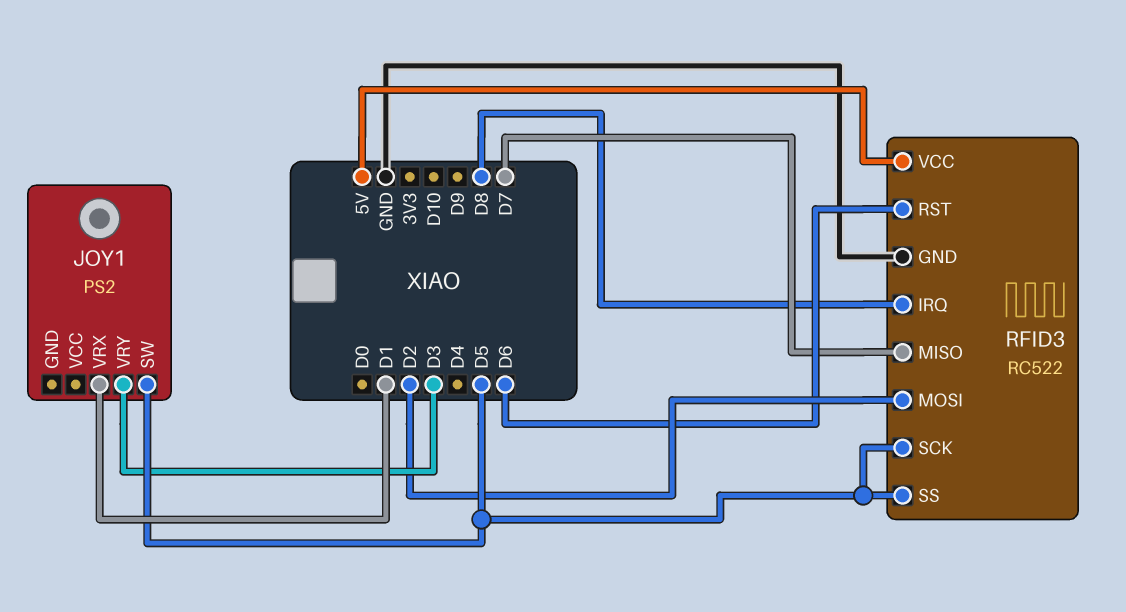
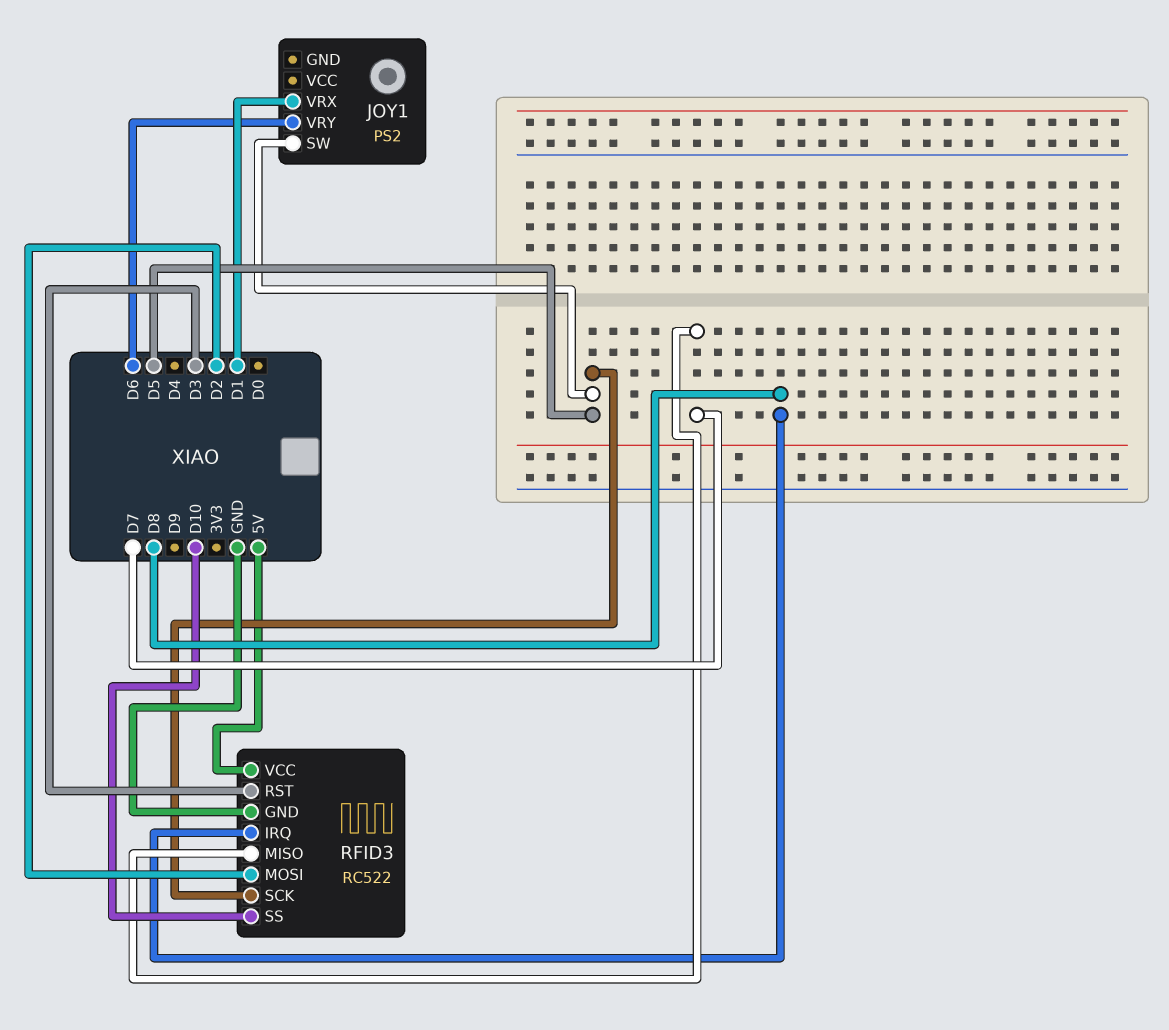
JOY1 pin VRY: D3 -> D6
RFID3 pin RST: D6 -> D3
RFID3 pin SS: D5 -> D10

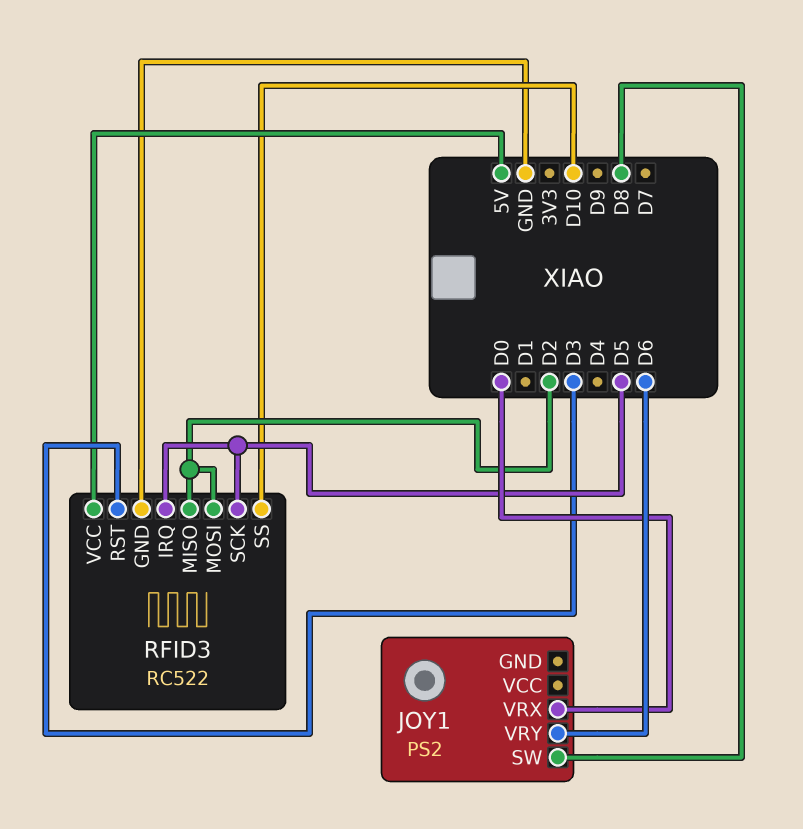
JOY1 pin SW: D5 -> D8
JOY1 pin VRX: D1 -> D0
RFID3 pin IRQ: D8 -> D5
RFID3 pin MISO: D7 -> D2

